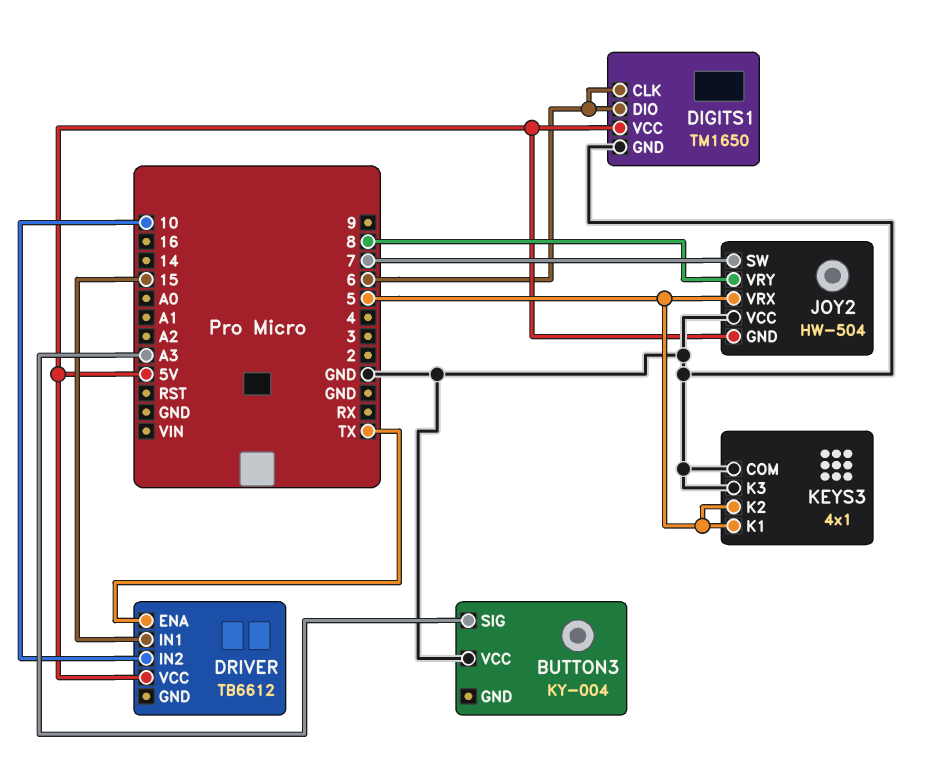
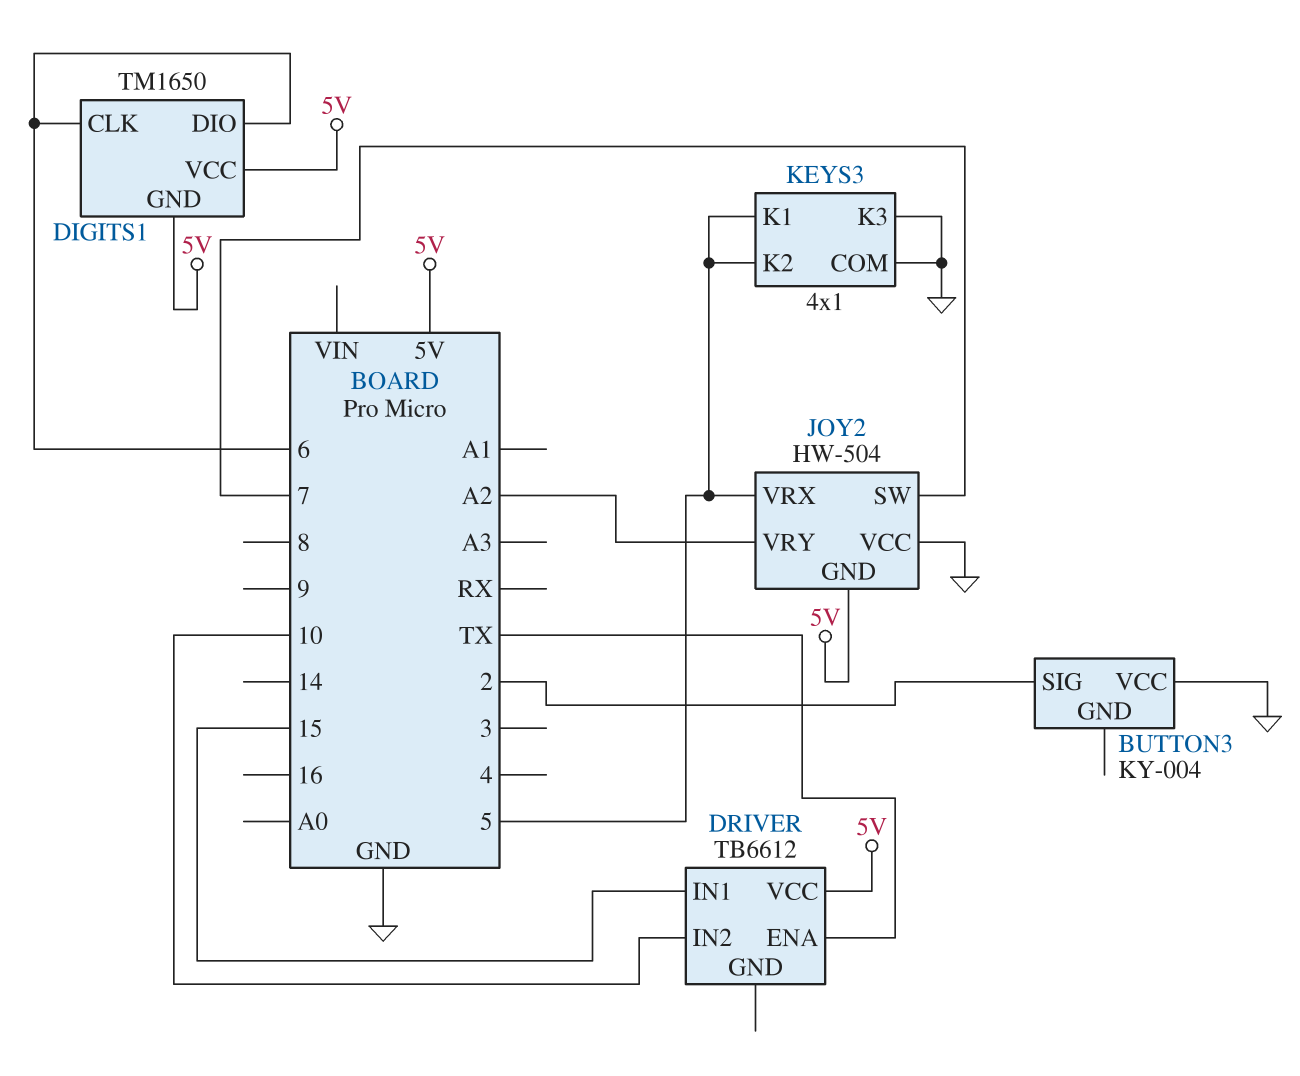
BUTTON3 pin SIG: A3 -> 2
DIGITS1 pin GND: GND -> 5V
JOY2 pin VRY: 8 -> A2

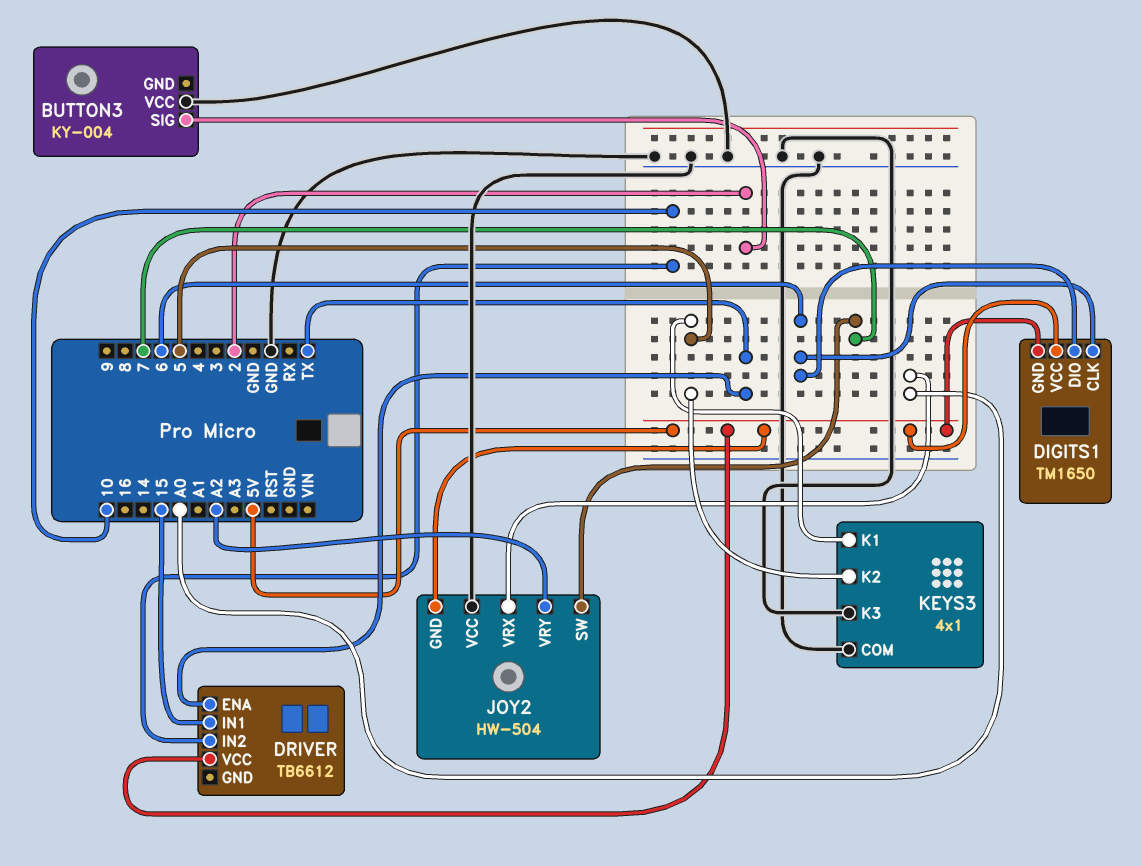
JOY2 pin VRX: 5 -> A0

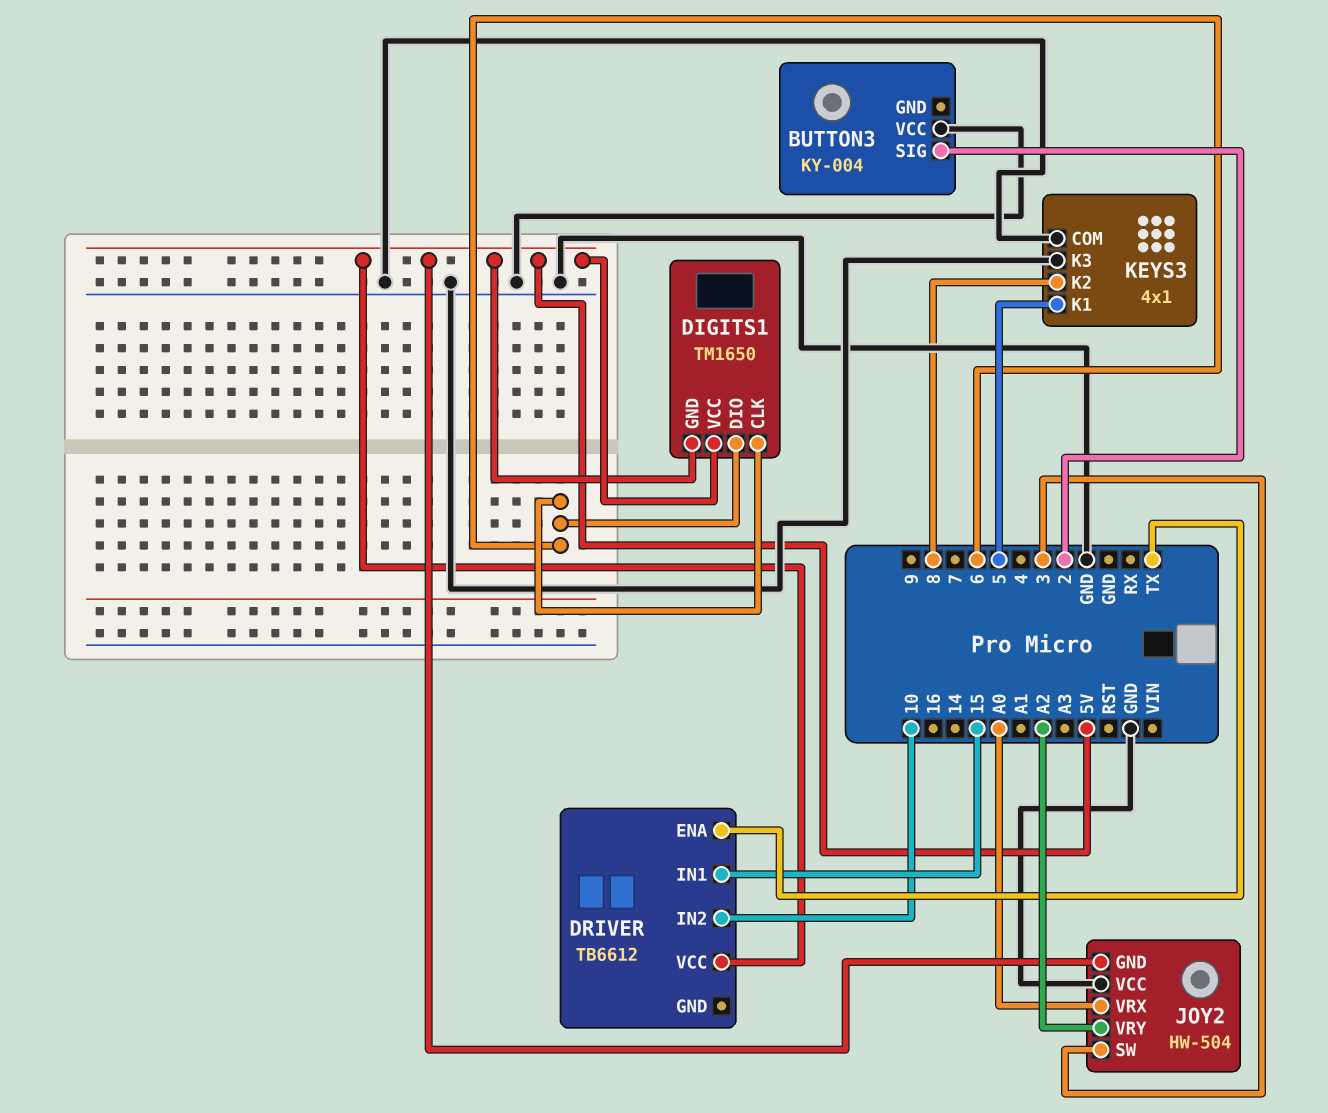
JOY2 pin SW: 7 -> 3
KEYS3 pin K2: 5 -> 8

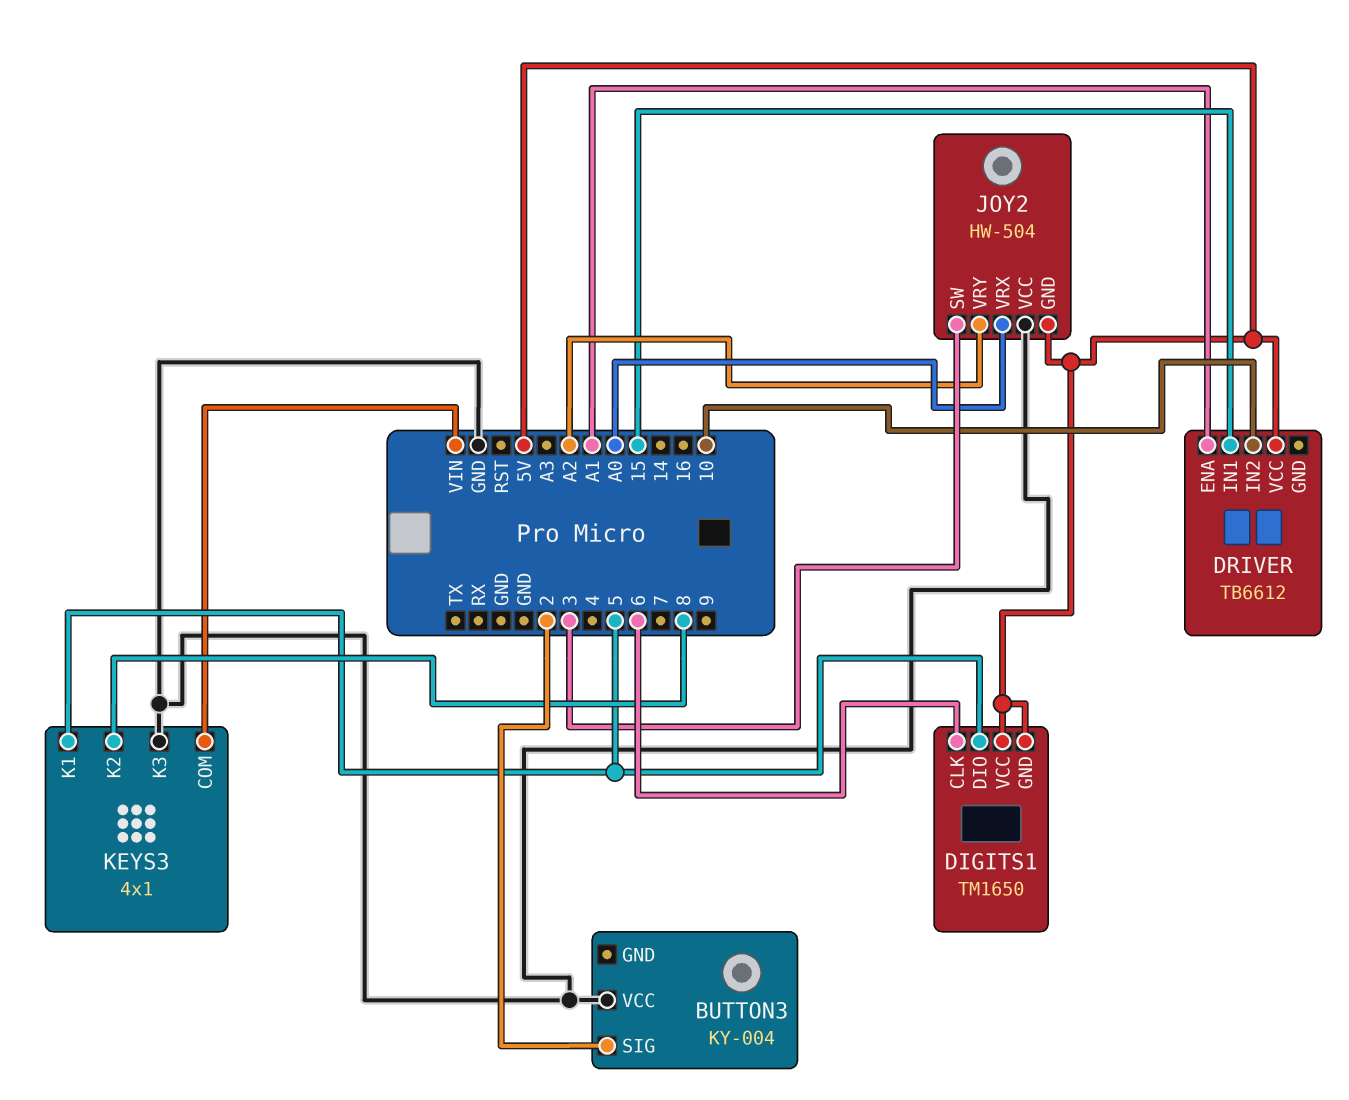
DIGITS1 pin DIO: 6 -> 5
DRIVER pin ENA: TX -> A1
KEYS3 pin COM: GND -> VIN

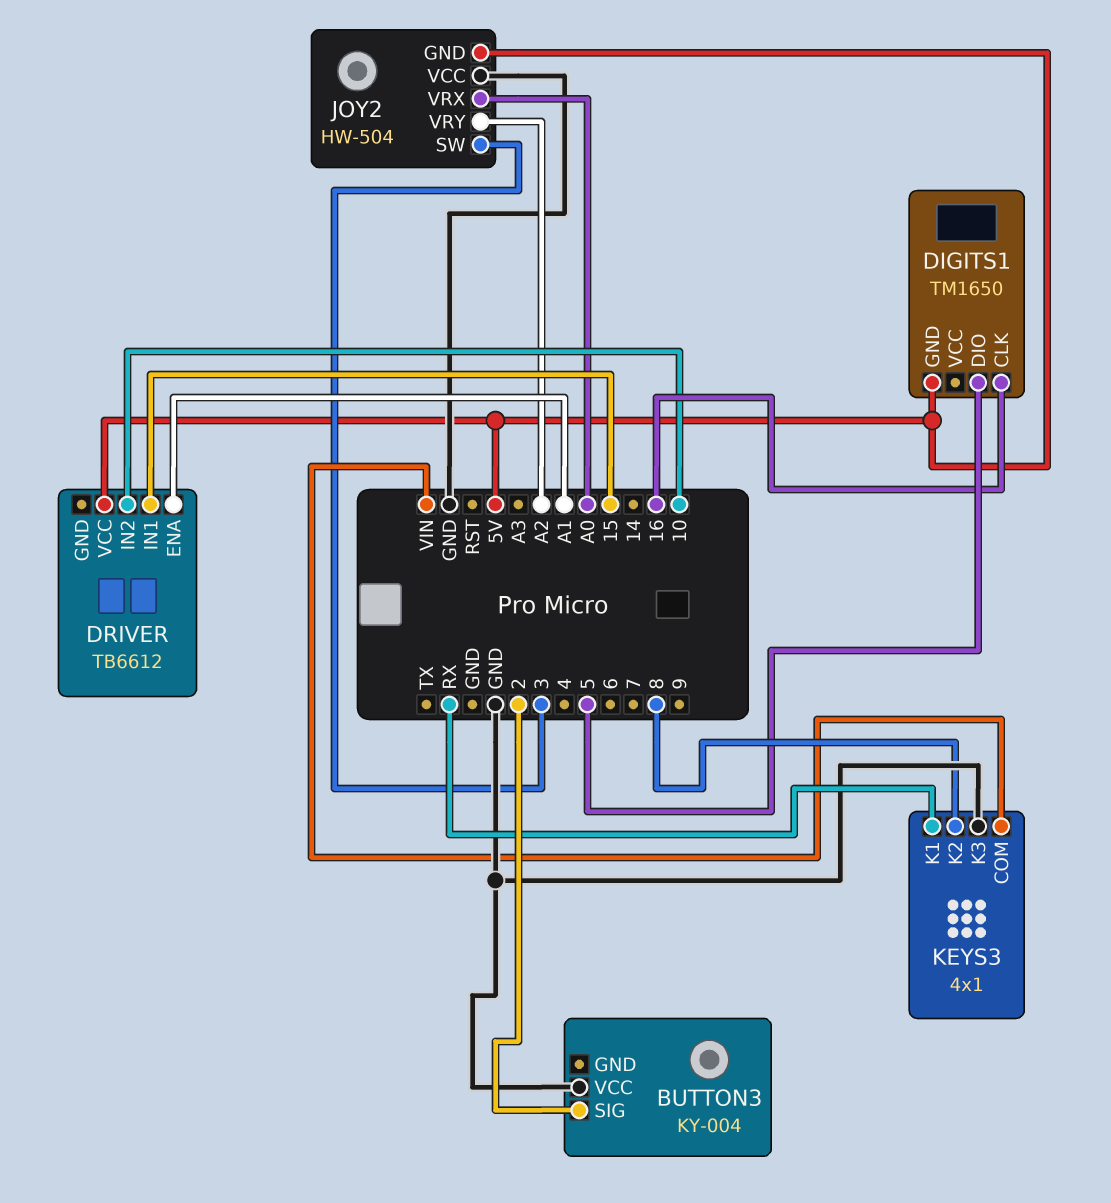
DIGITS1 pin CLK: 6 -> 16
DIGITS1 pin VCC: 5V -> none
KEYS3 pin K1: 5 -> RX

